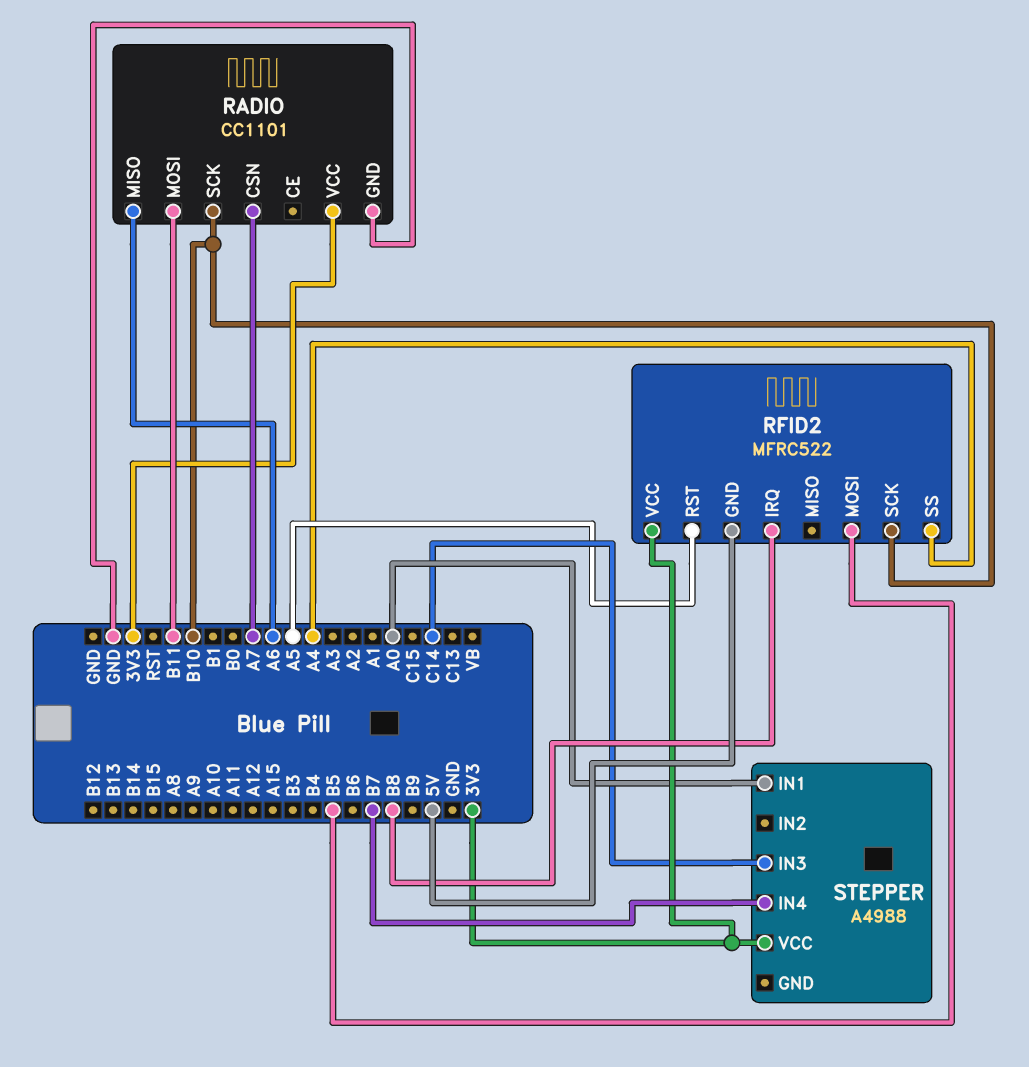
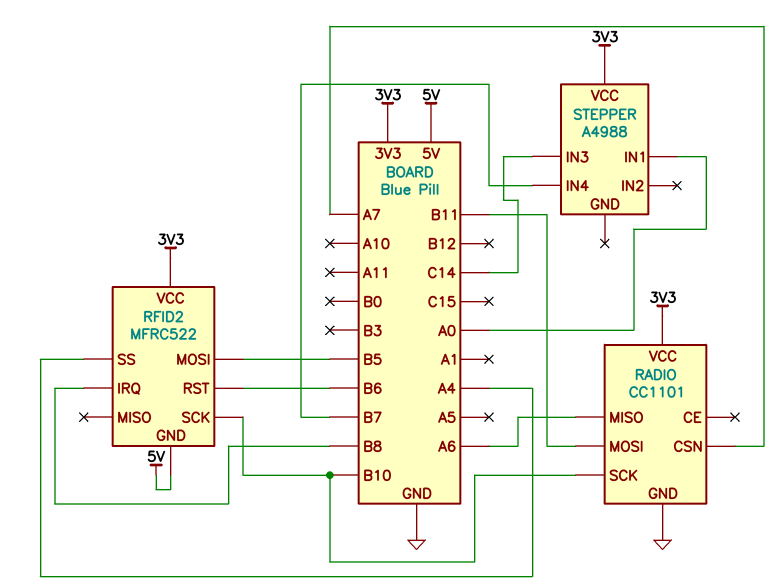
RFID2 pin RST: A5 -> B6

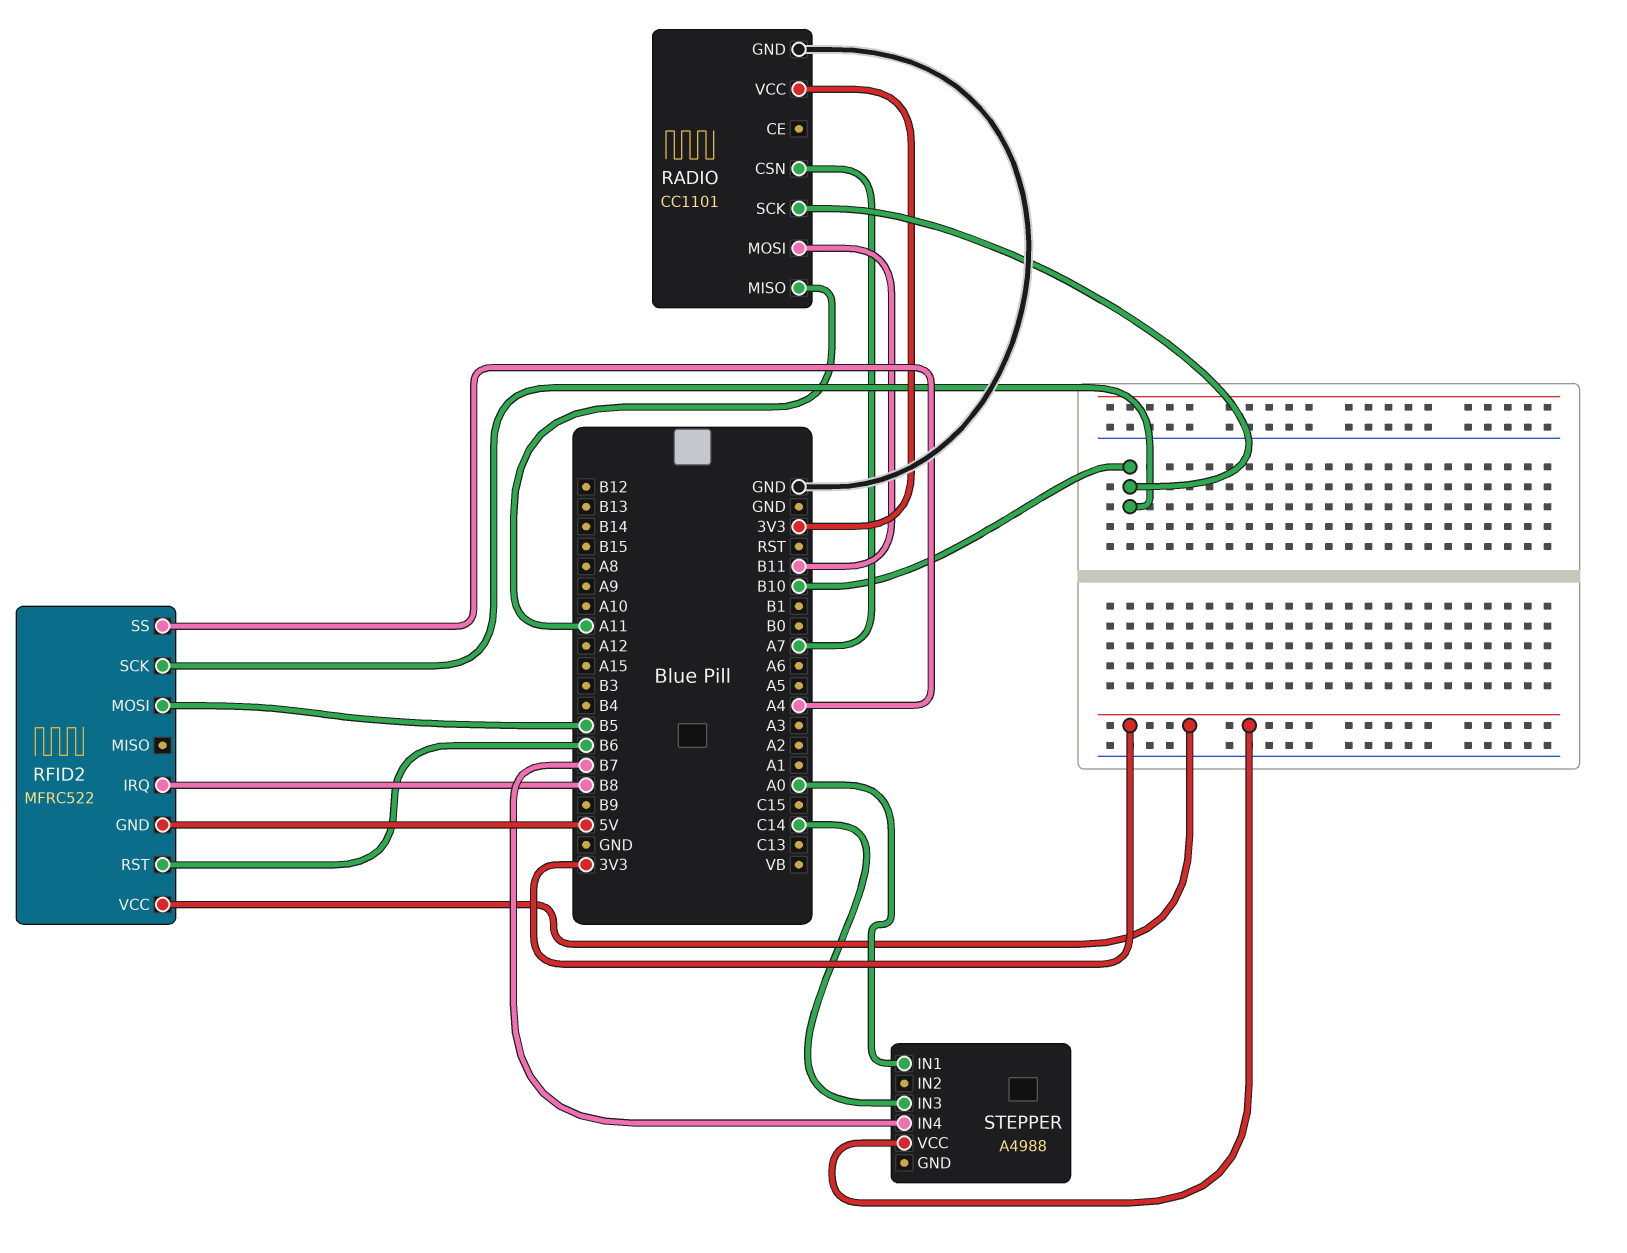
RADIO pin MISO: A6 -> A11

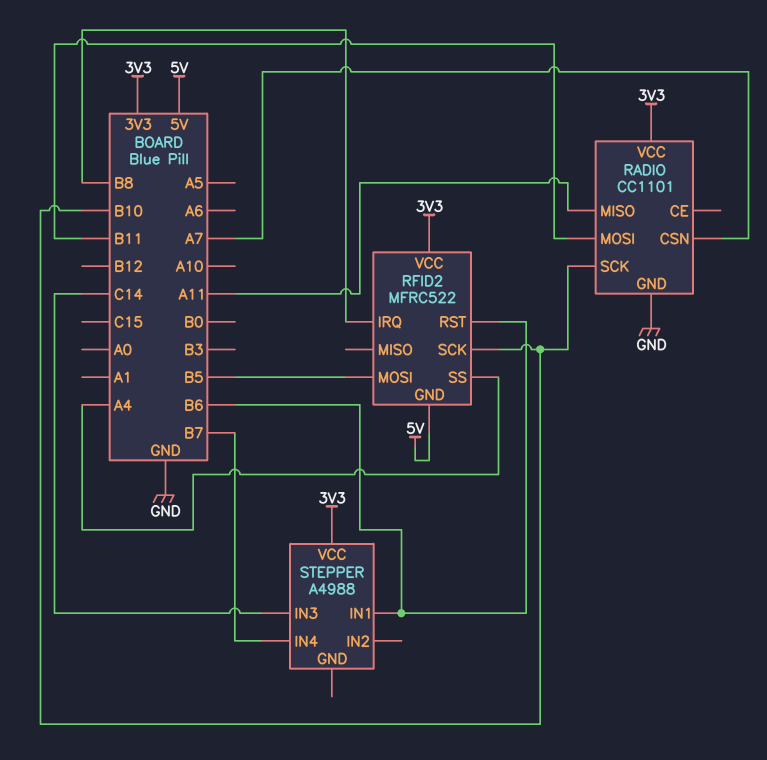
STEPPER pin IN1: A0 -> B6

